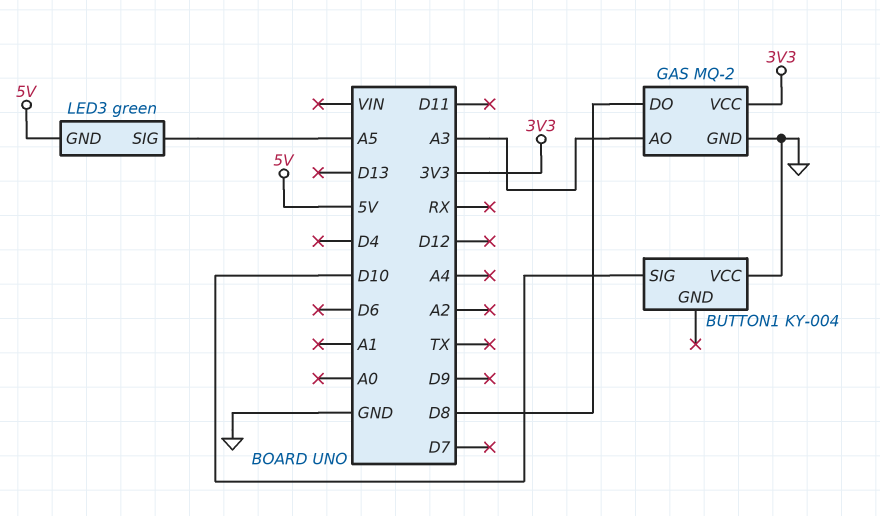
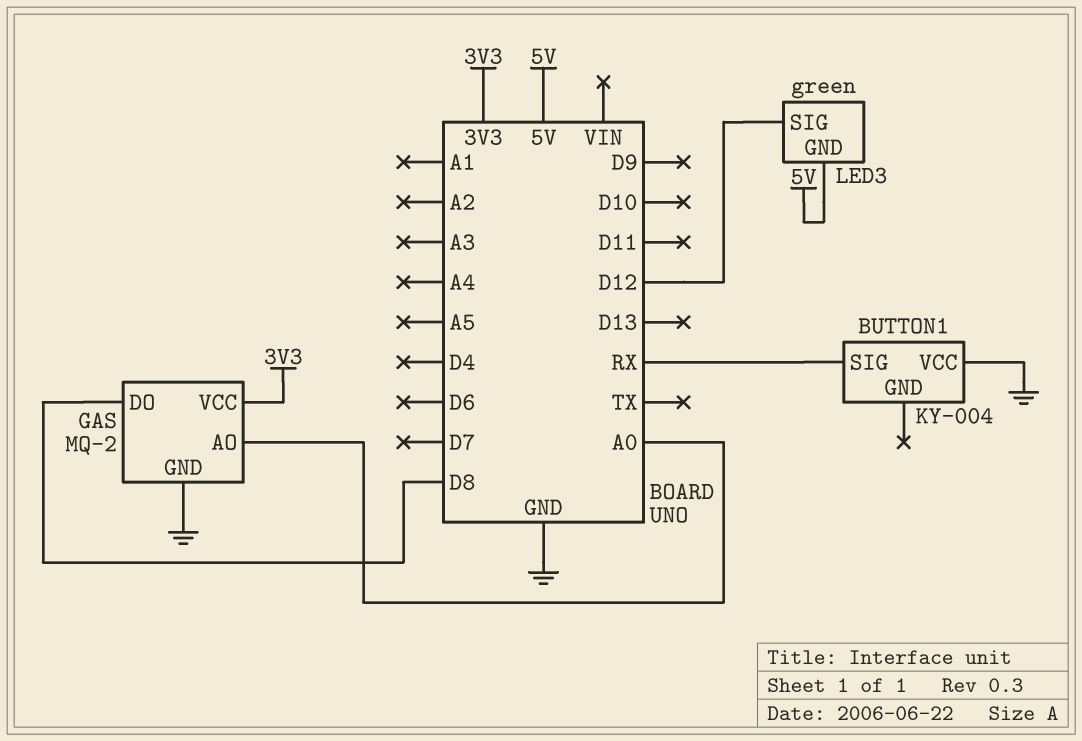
BUTTON1 pin SIG: D10 -> RX
GAS pin AO: A3 -> A0
LED3 pin SIG: A5 -> D12

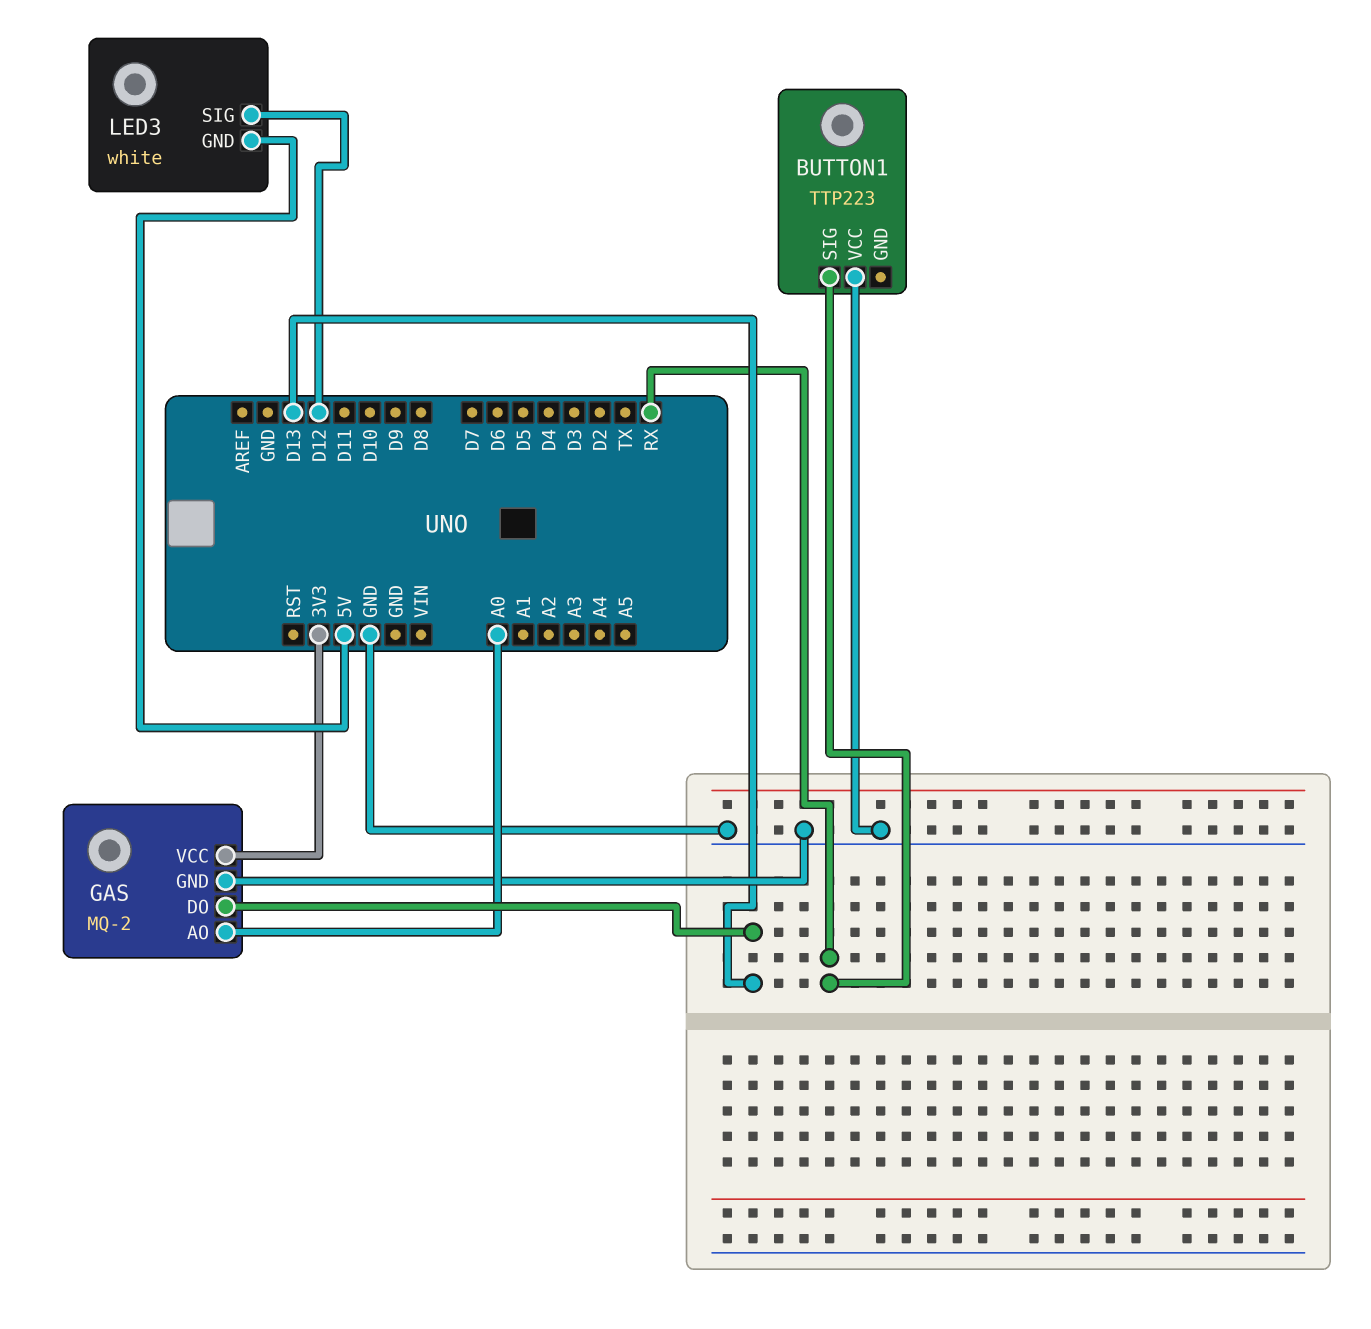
BUTTON1: KY-004 -> TTP223
GAS pin DO: D8 -> D13
LED3: green -> white

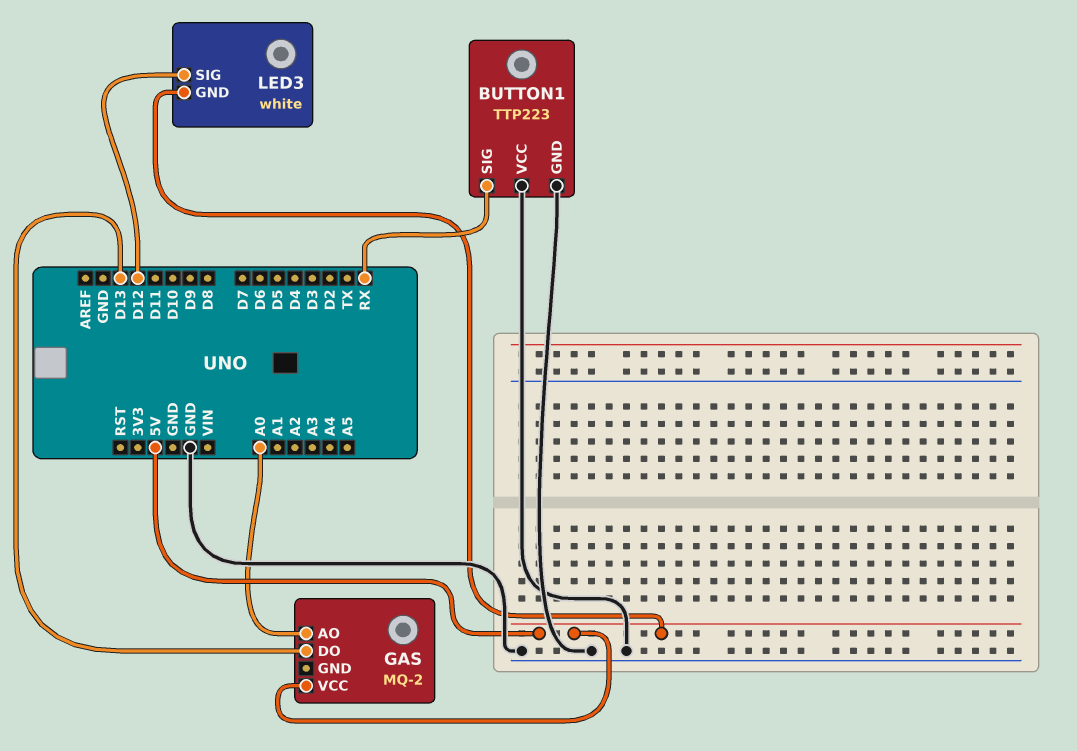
BUTTON1 pin GND: none -> GND
GAS pin GND: GND -> none
GAS pin VCC: 3V3 -> 5V

